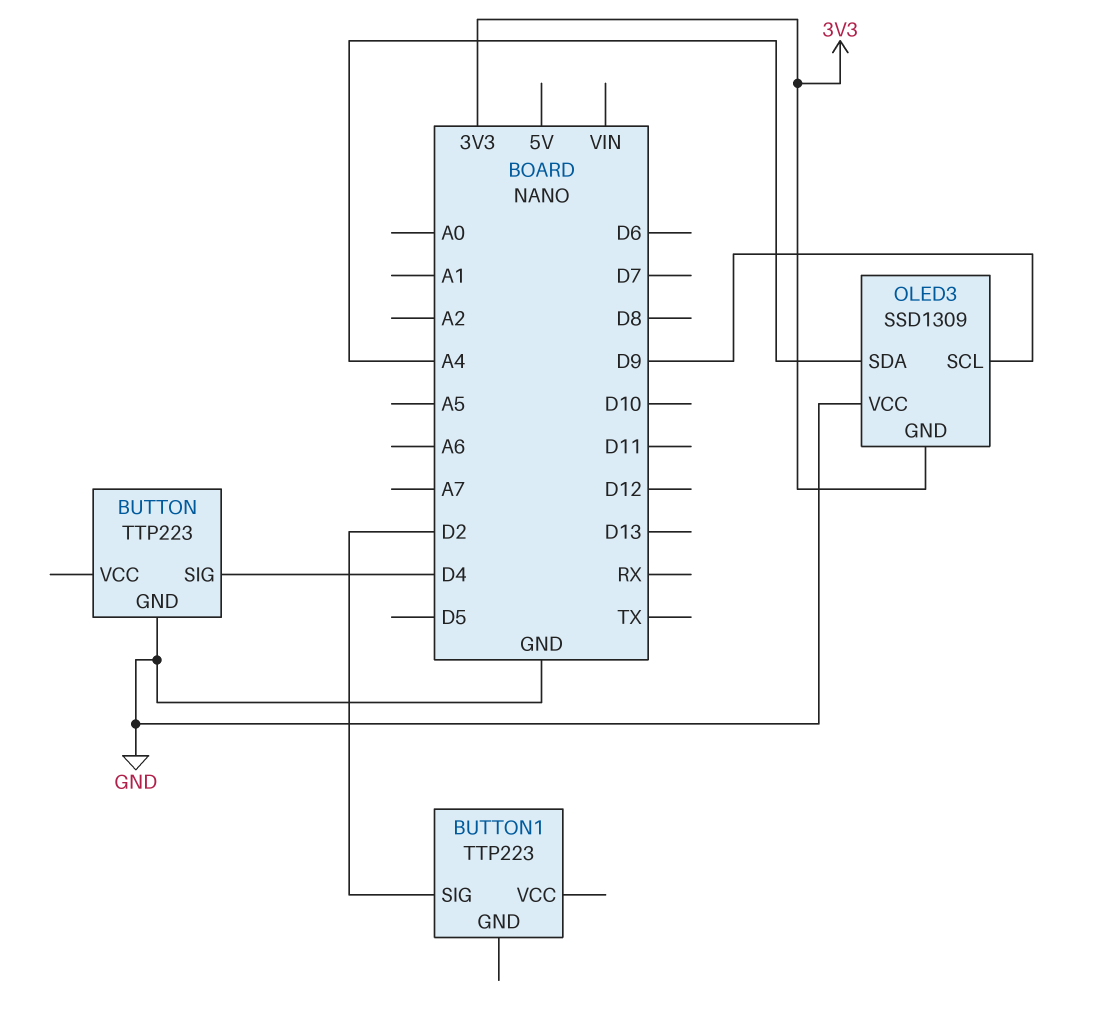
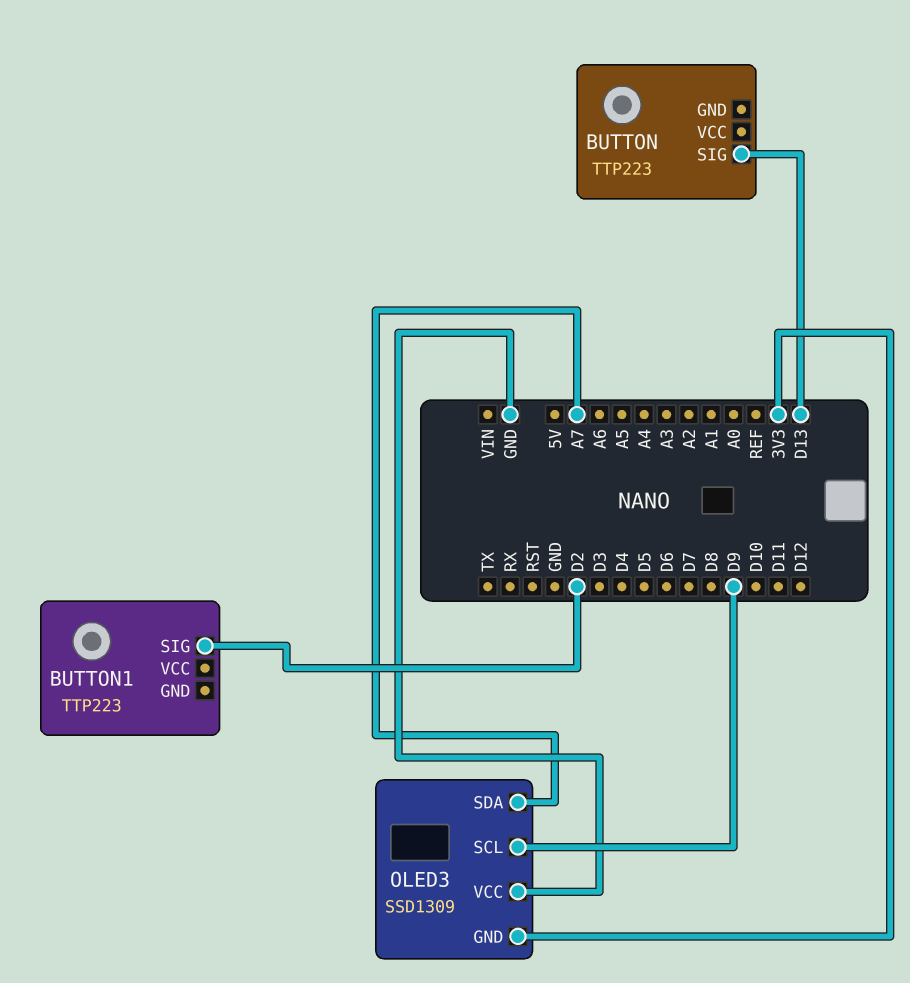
BUTTON pin GND: GND -> none
BUTTON pin SIG: D4 -> D13
OLED3 pin SDA: A4 -> A7

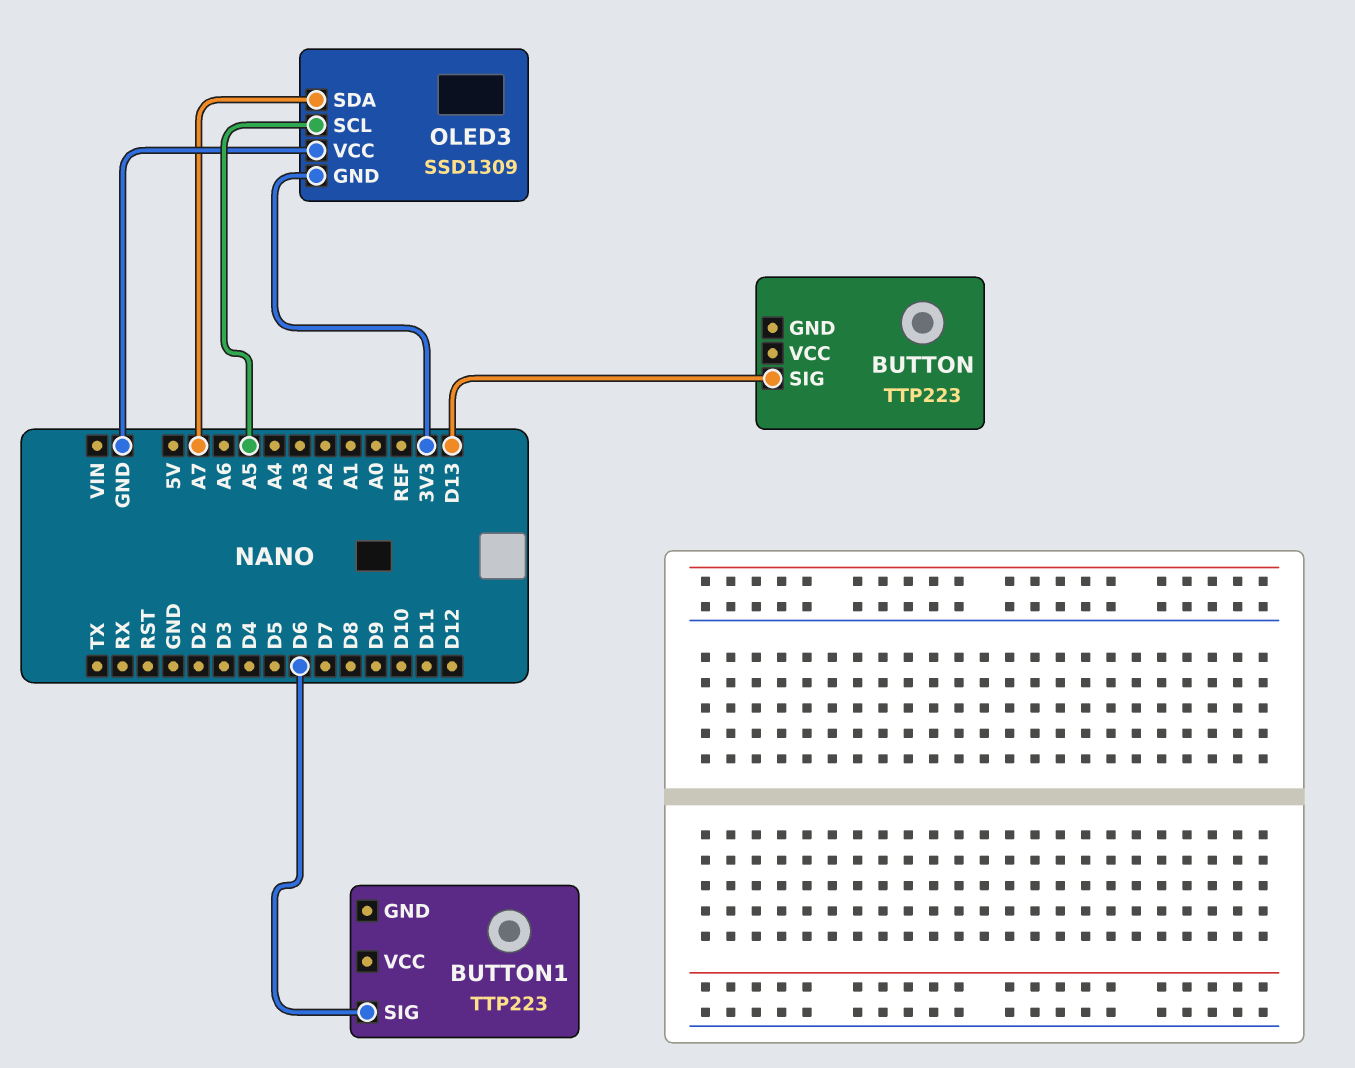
BUTTON1 pin SIG: D2 -> D6
OLED3 pin SCL: D9 -> A5

